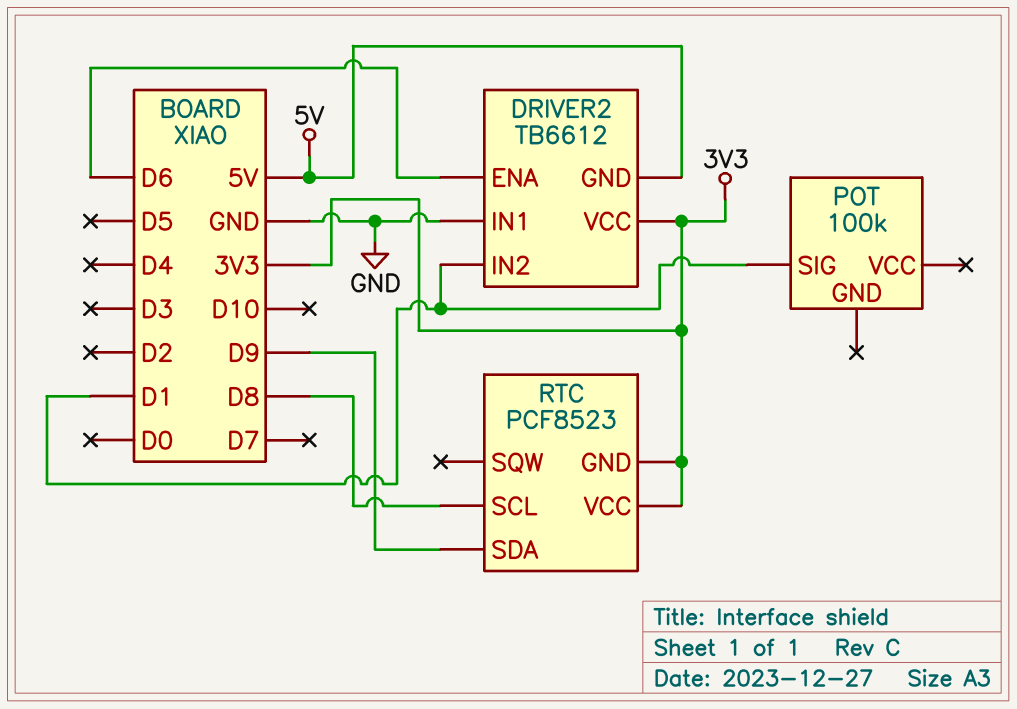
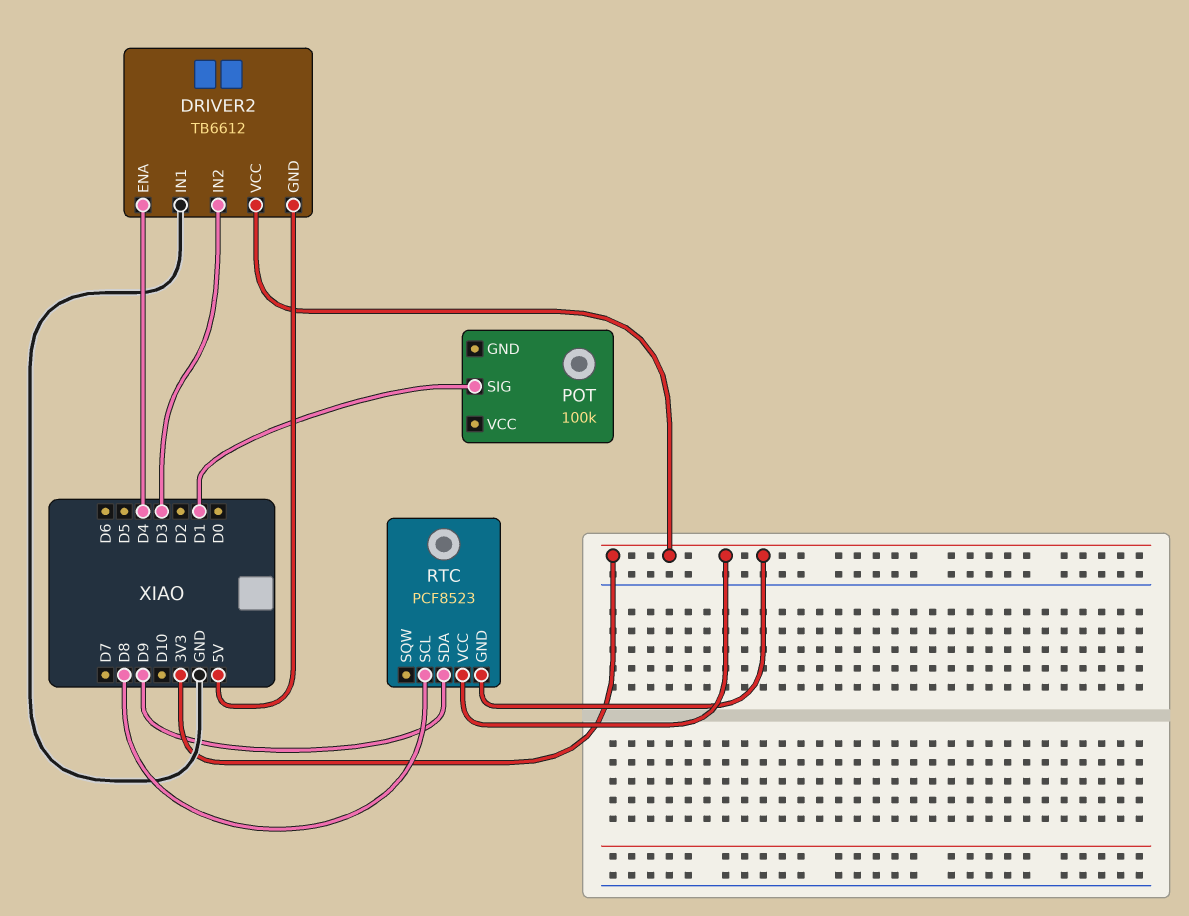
DRIVER2 pin ENA: D6 -> D4
DRIVER2 pin IN2: D1 -> D3

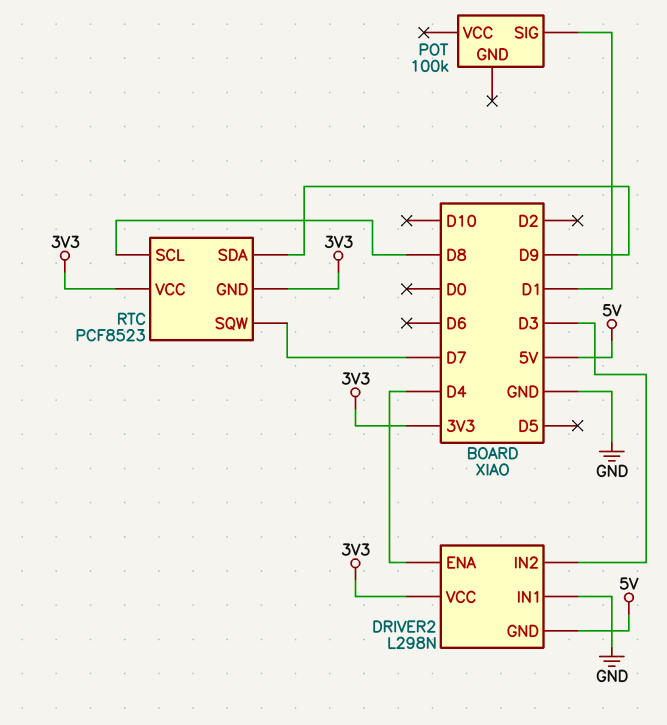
DRIVER2: TB6612 -> L298N
RTC pin SQW: none -> D7

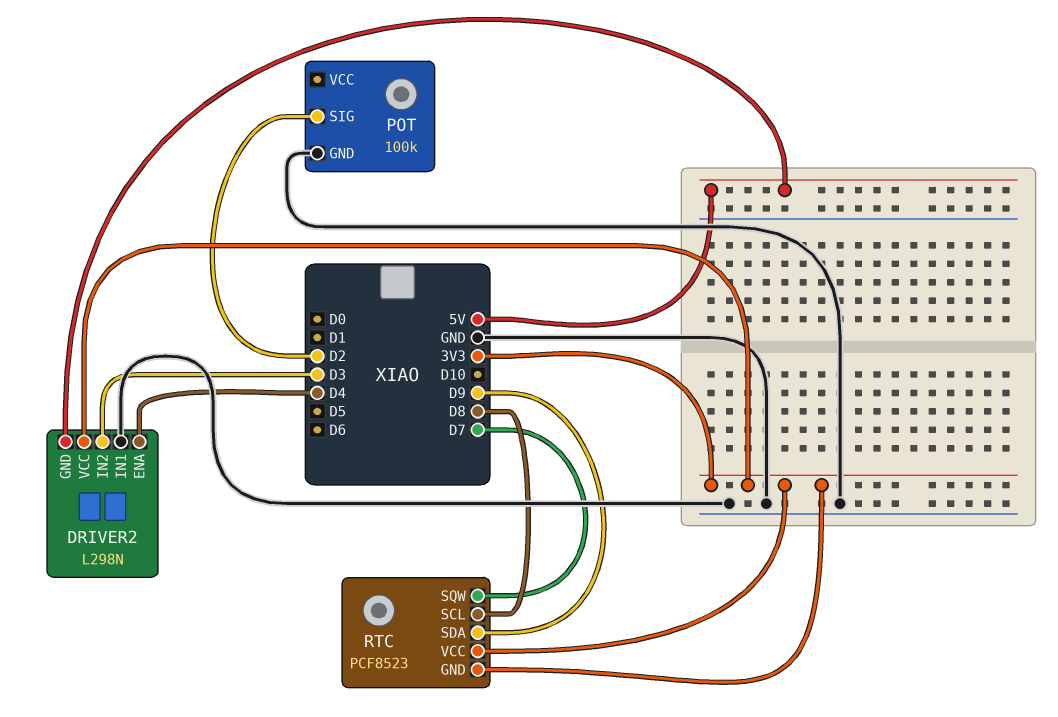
POT pin GND: none -> GND
POT pin SIG: D1 -> D2

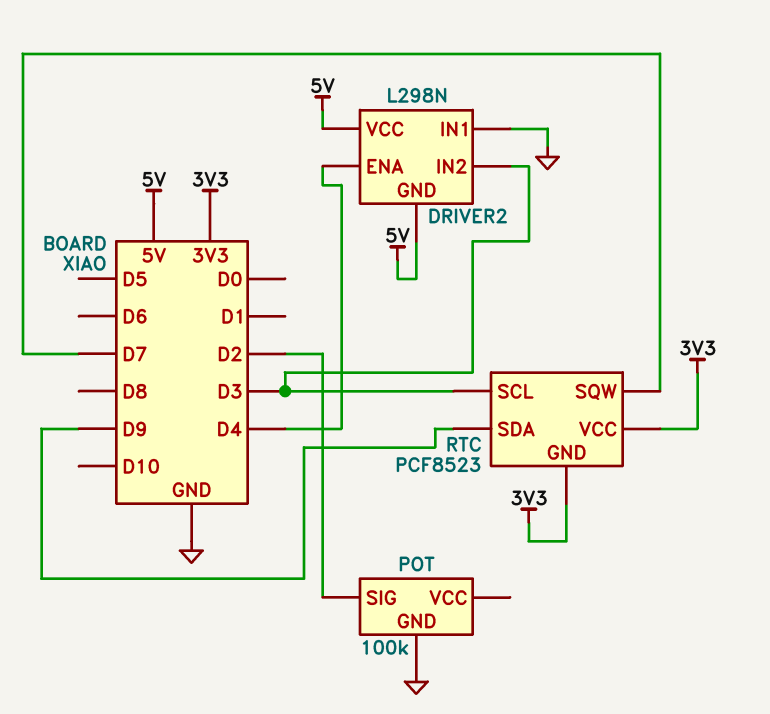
DRIVER2 pin VCC: 3V3 -> 5V
RTC pin SCL: D8 -> D3

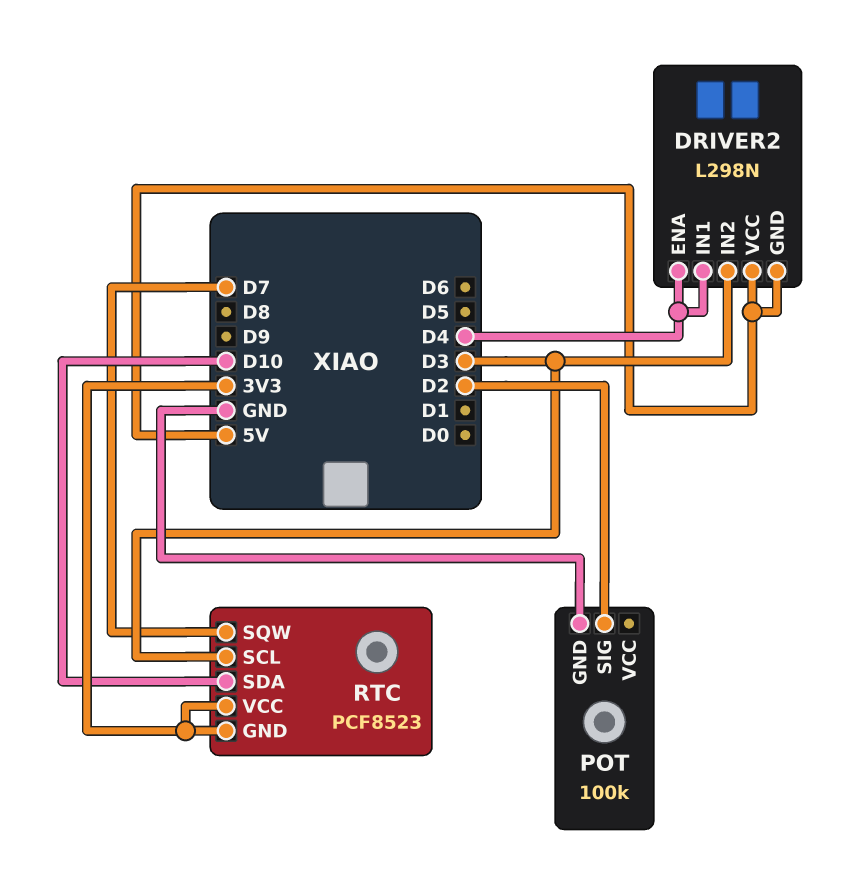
DRIVER2 pin IN1: GND -> D4
RTC pin SDA: D9 -> D10

